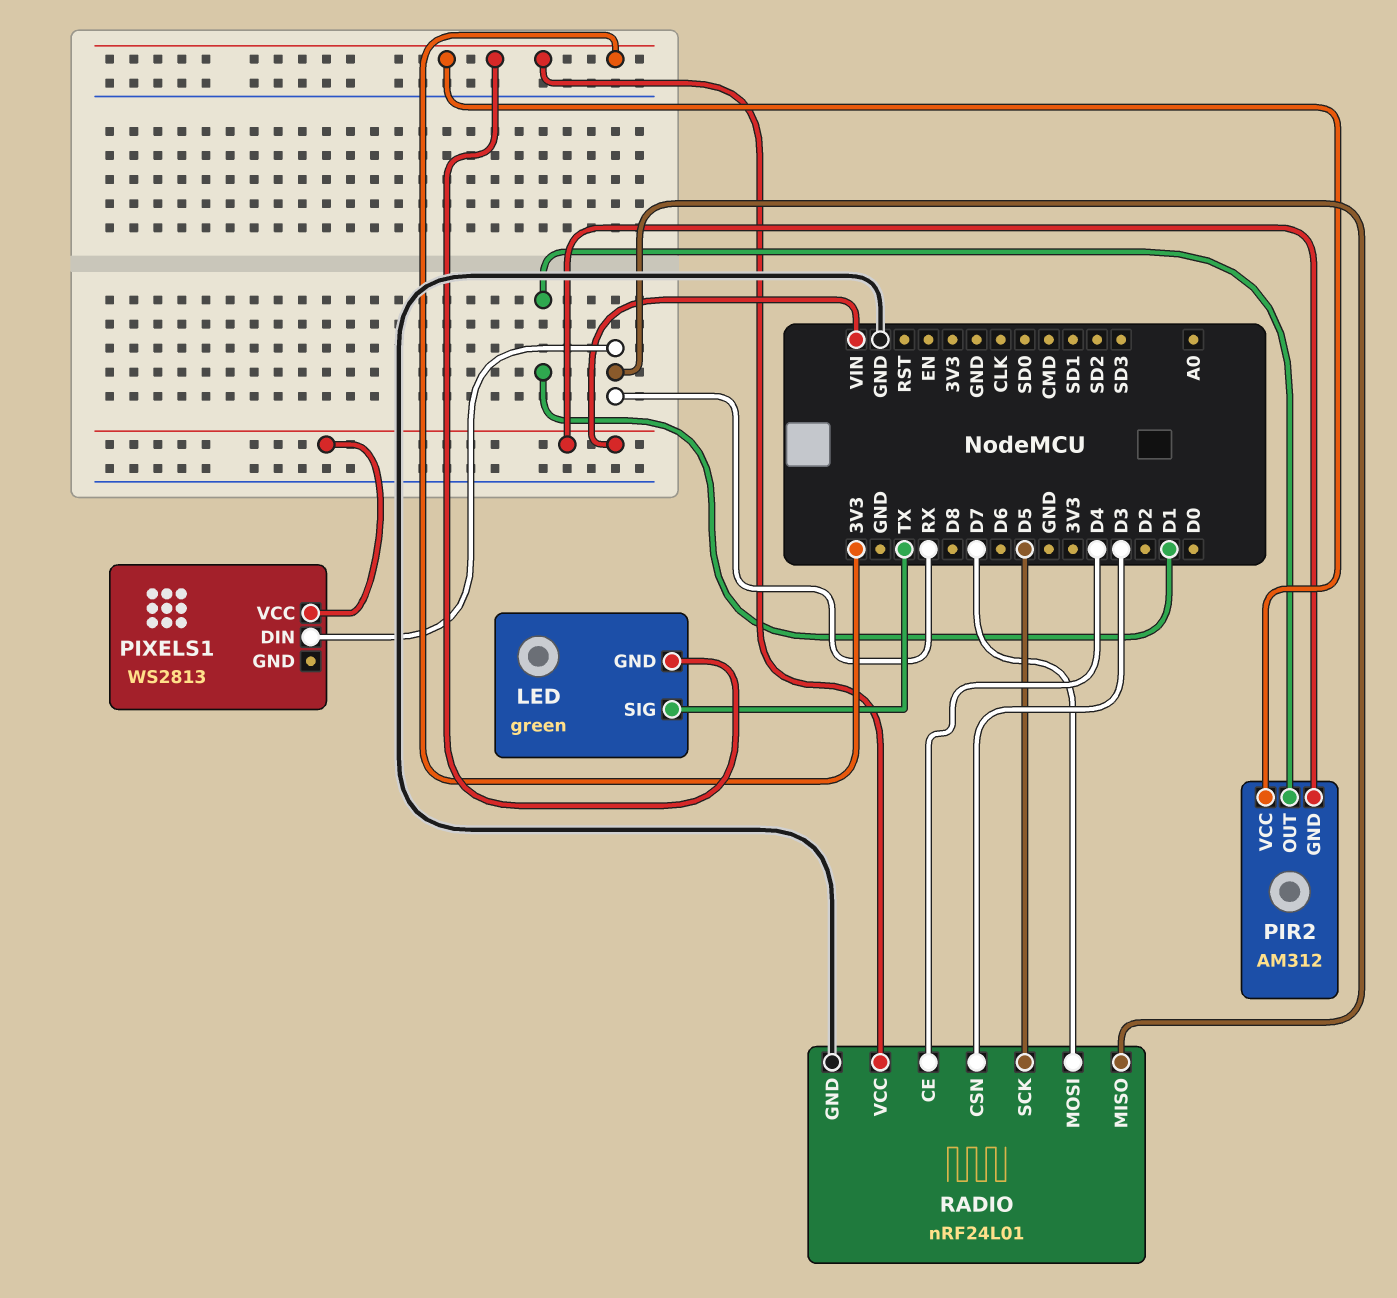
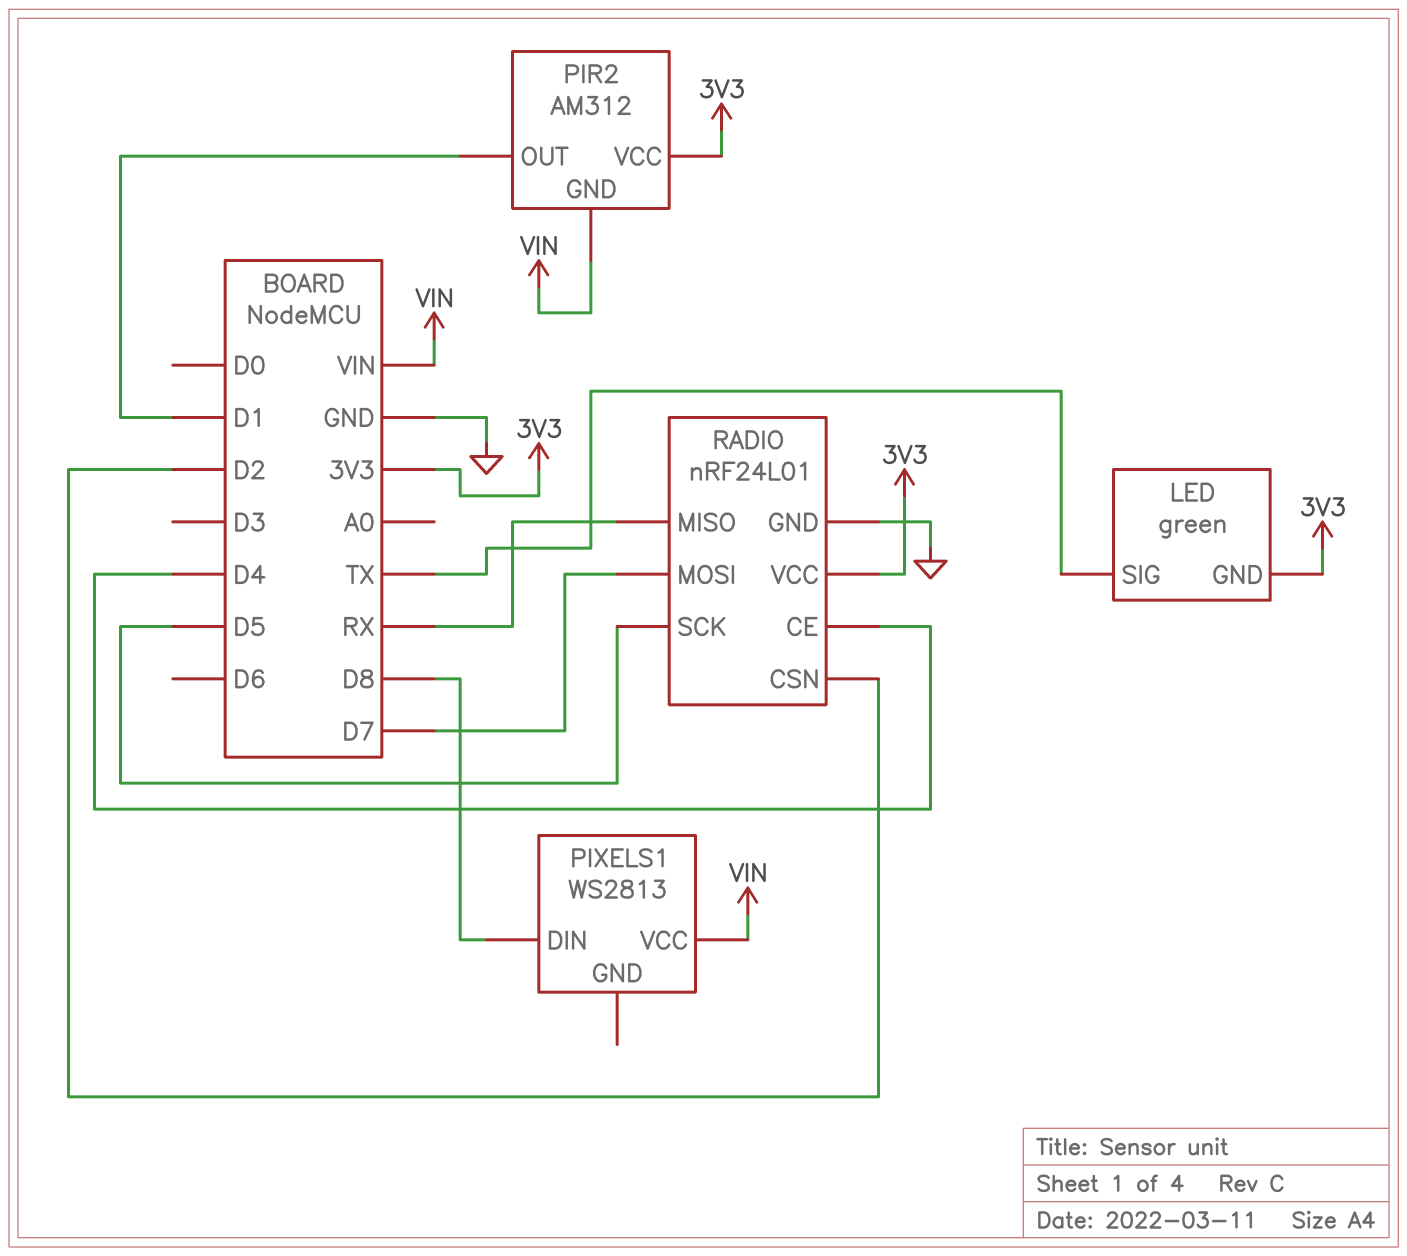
PIXELS1 pin DIN: RX -> D8
RADIO pin CSN: D3 -> D2

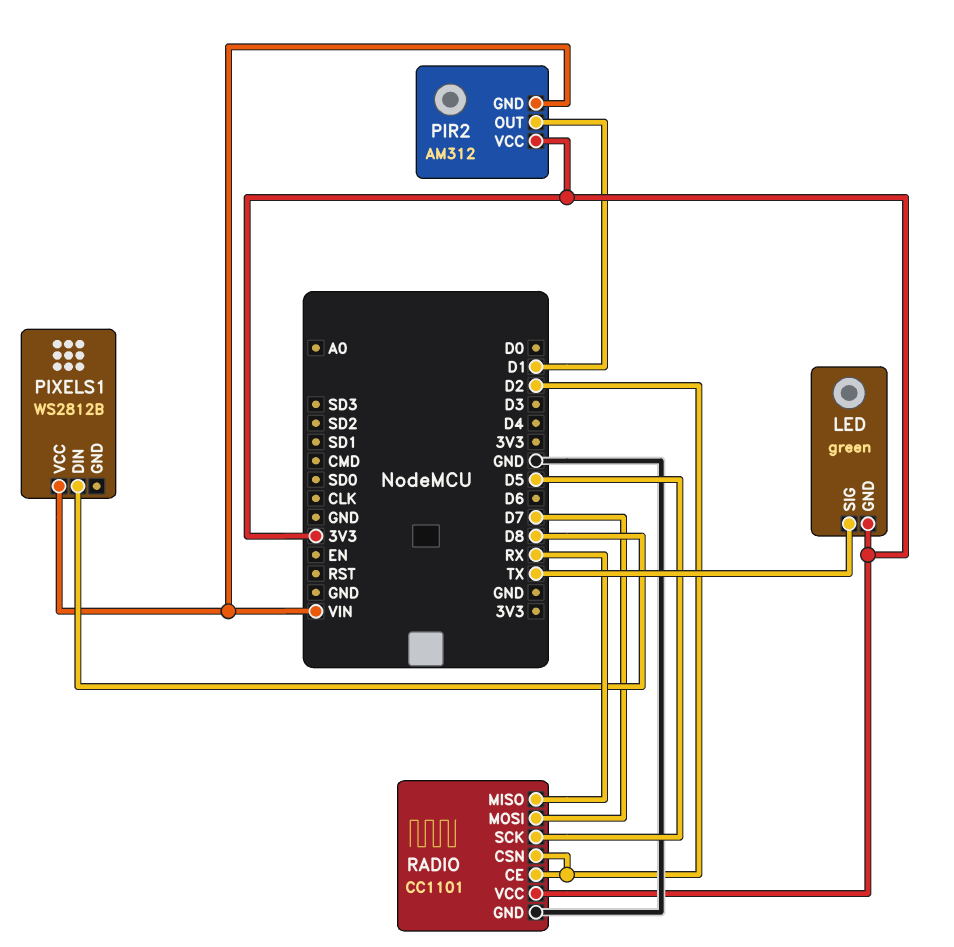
PIXELS1: WS2813 -> WS2812B
RADIO: nRF24L01 -> CC1101
RADIO pin CE: D4 -> D2

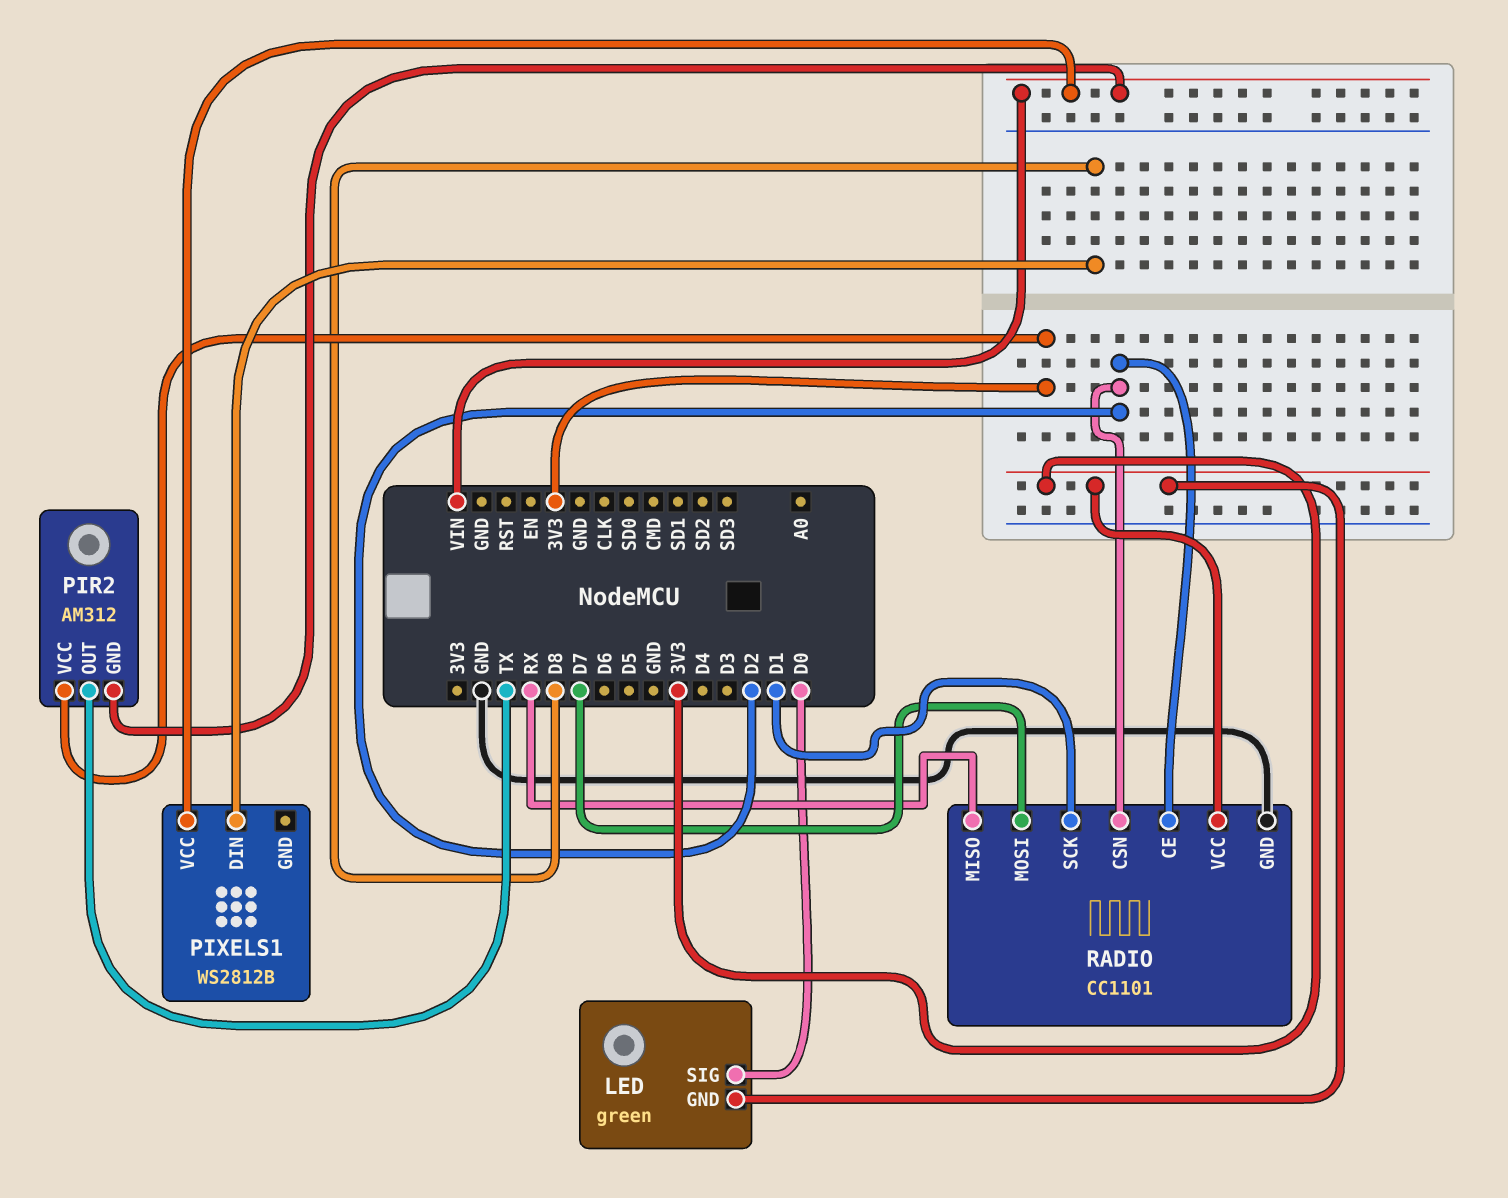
LED pin SIG: TX -> D0
PIR2 pin OUT: D1 -> TX
RADIO pin SCK: D5 -> D1

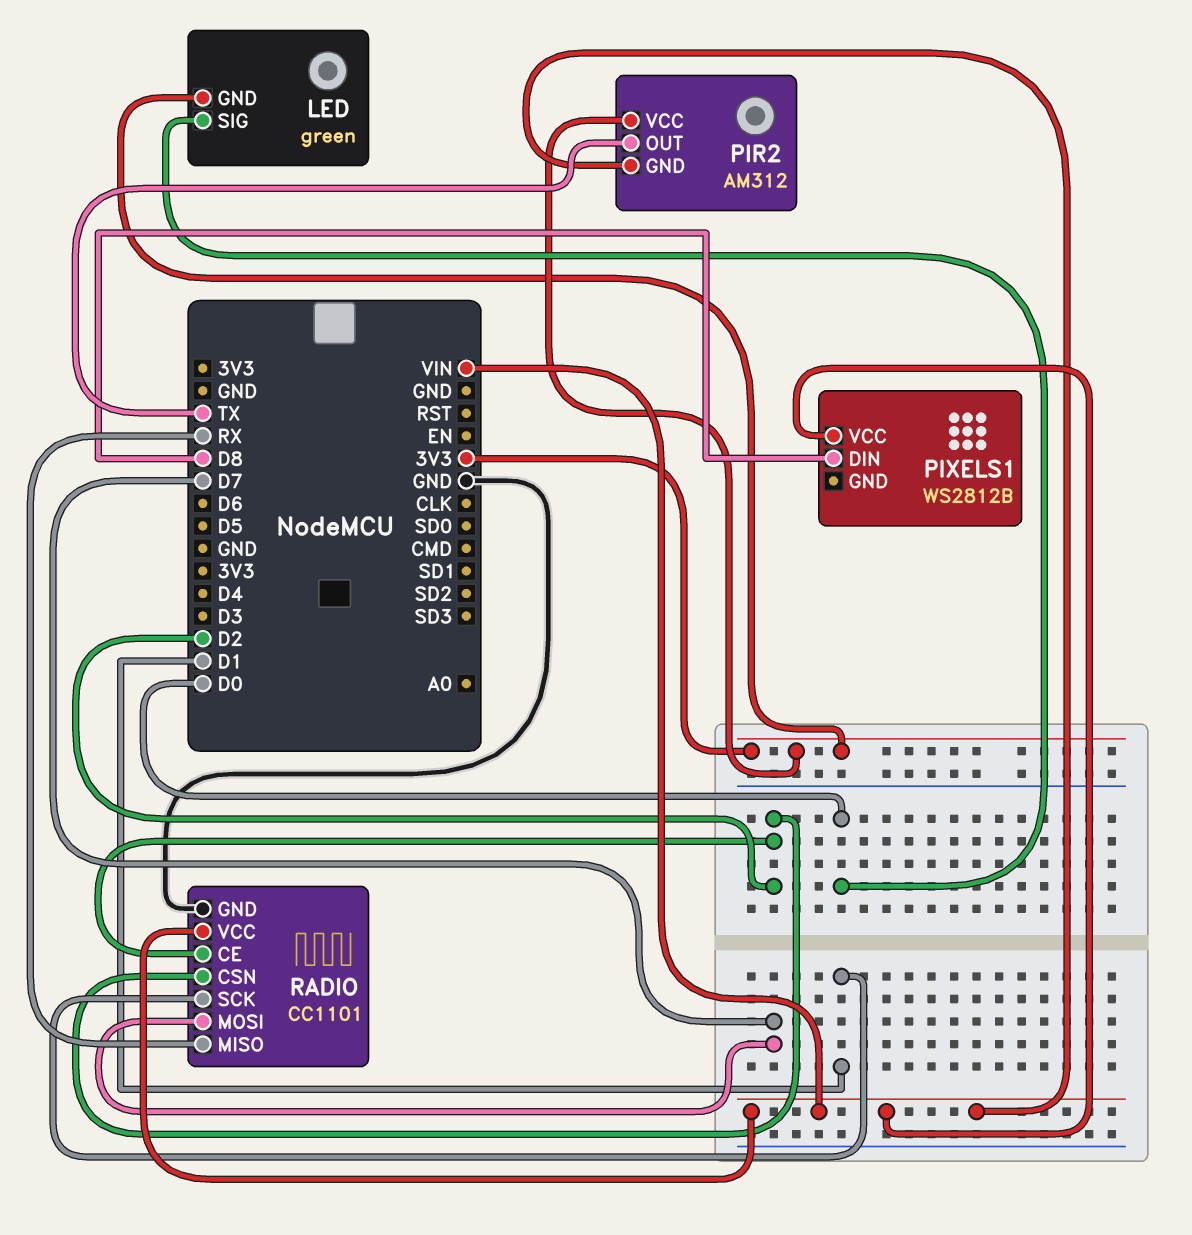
RADIO pin VCC: 3V3 -> VIN

